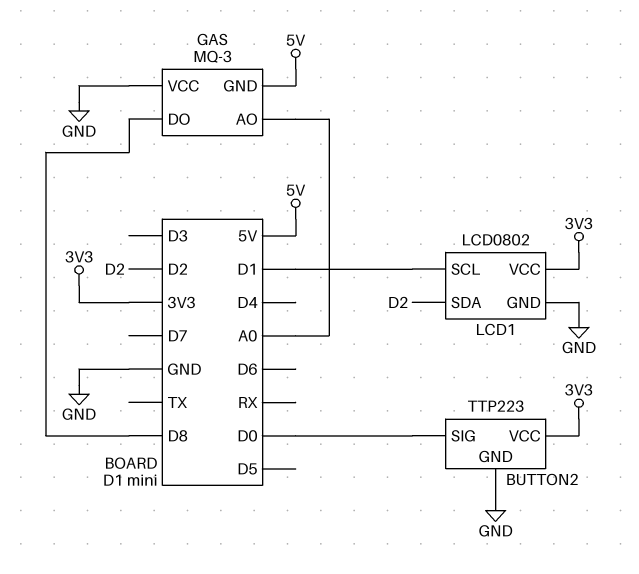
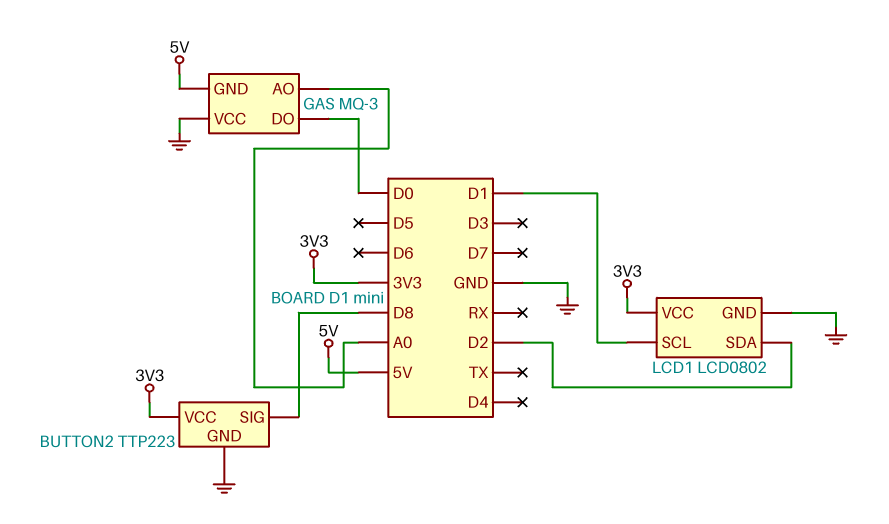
BUTTON2 pin SIG: D0 -> D8
GAS pin DO: D8 -> D0

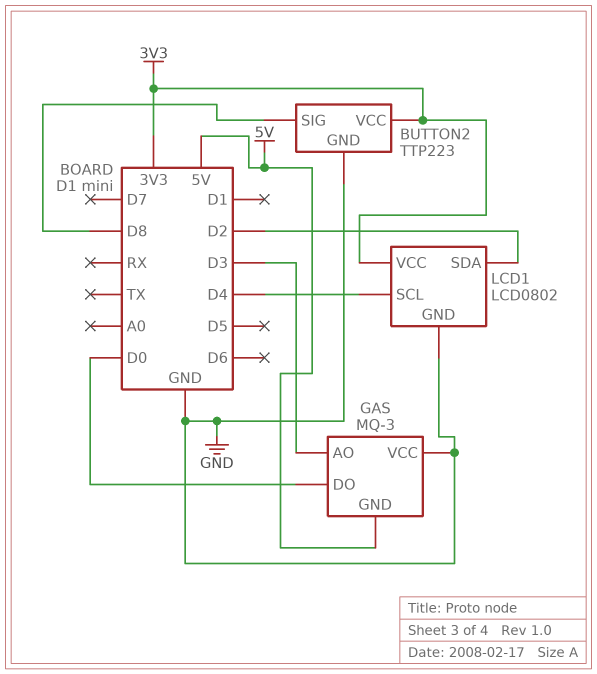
GAS pin AO: A0 -> D3
LCD1 pin SCL: D1 -> D4

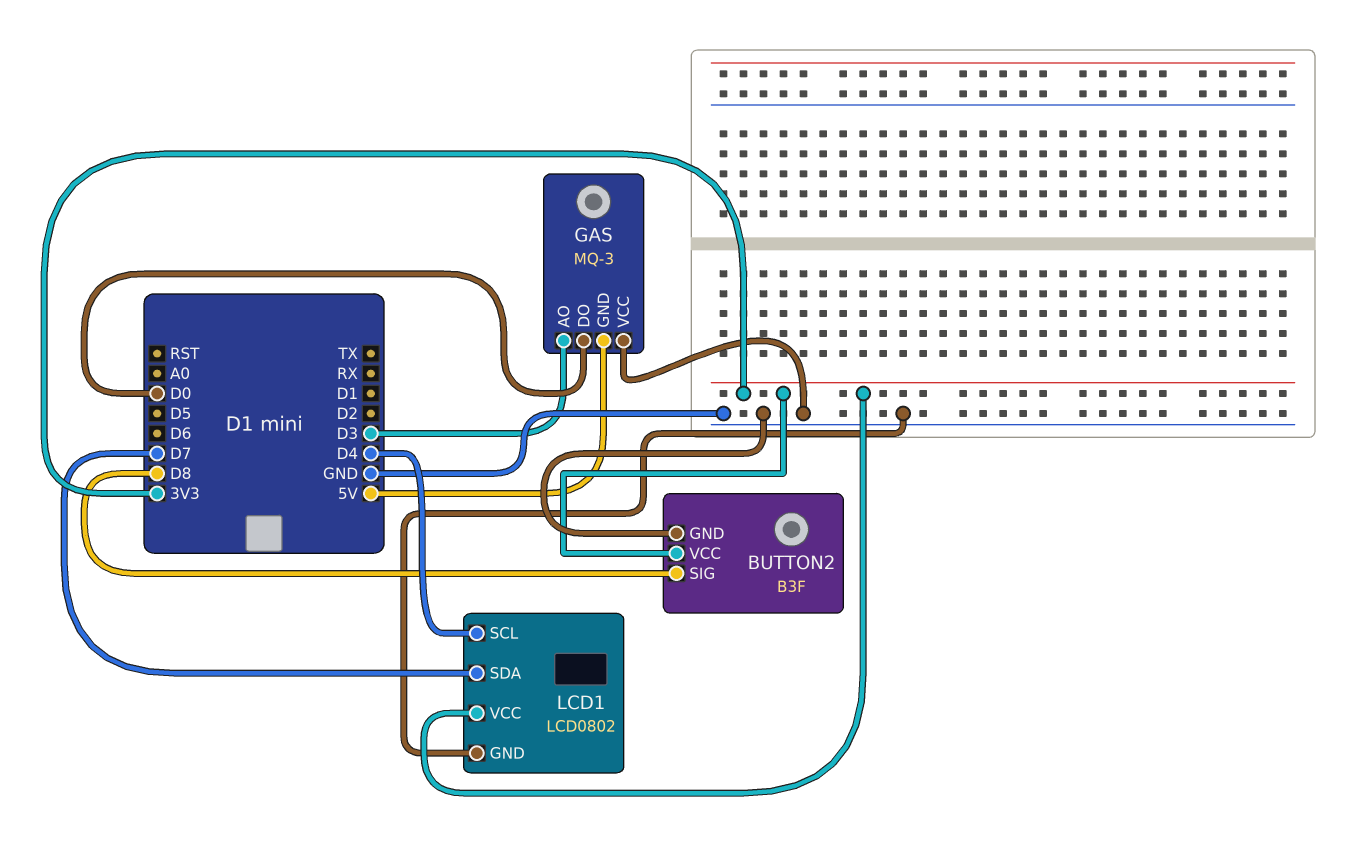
BUTTON2: TTP223 -> B3F
LCD1 pin SDA: D2 -> D7

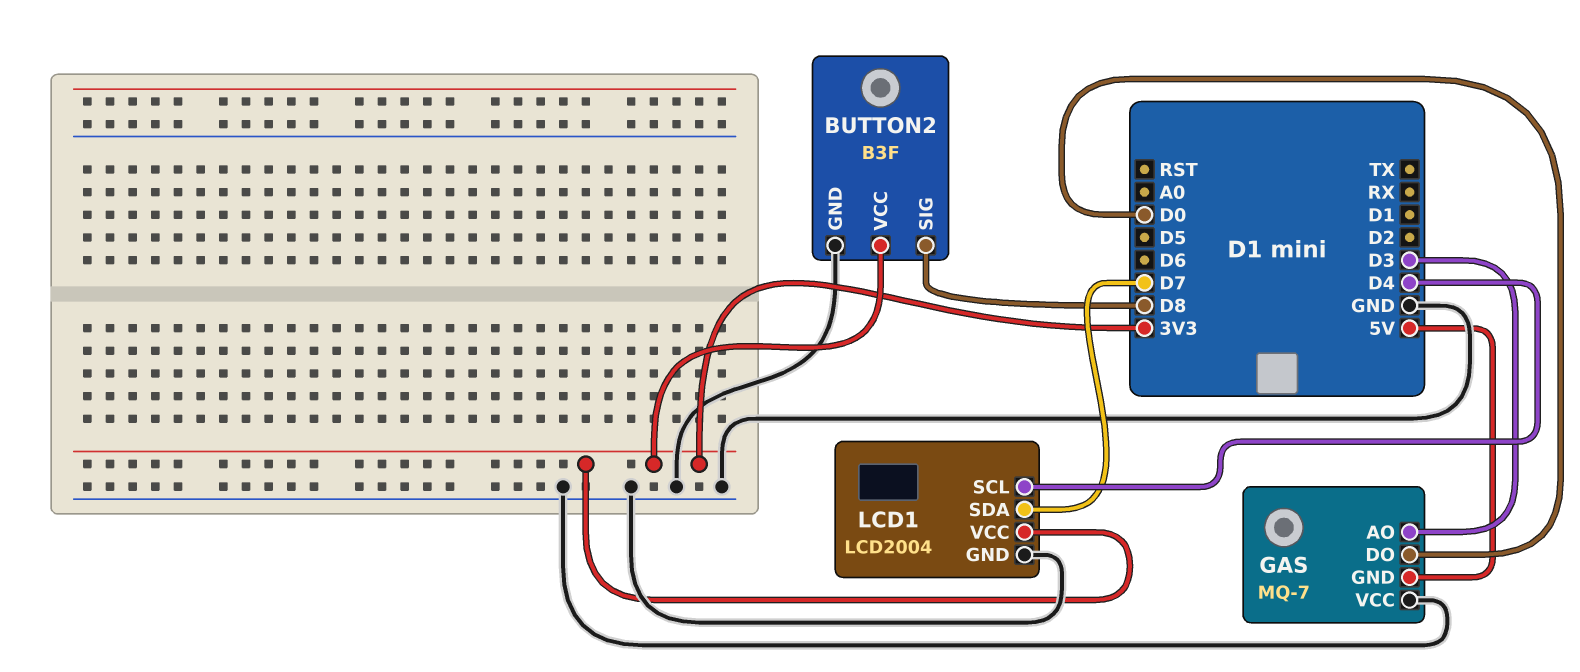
GAS: MQ-3 -> MQ-7
LCD1: LCD0802 -> LCD2004

